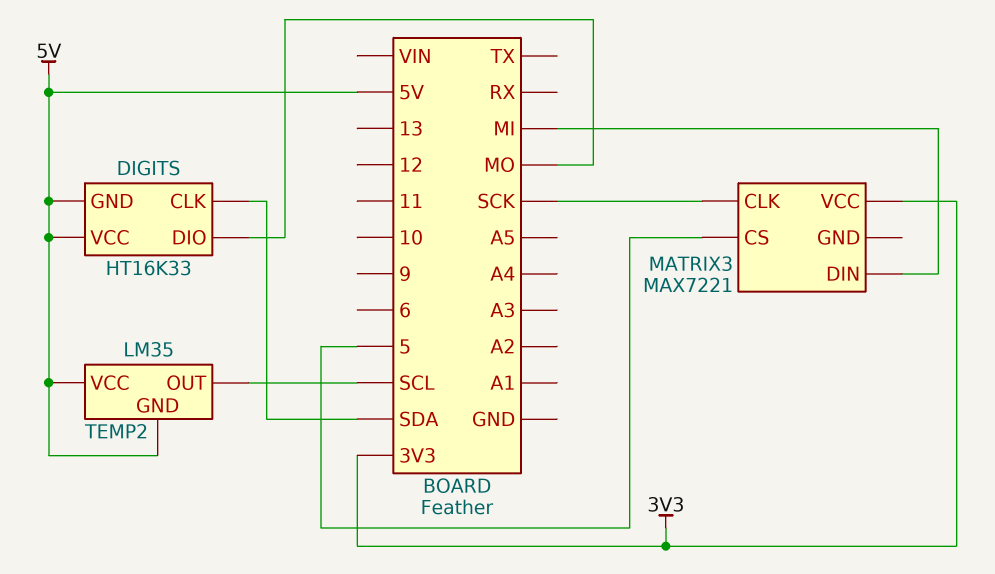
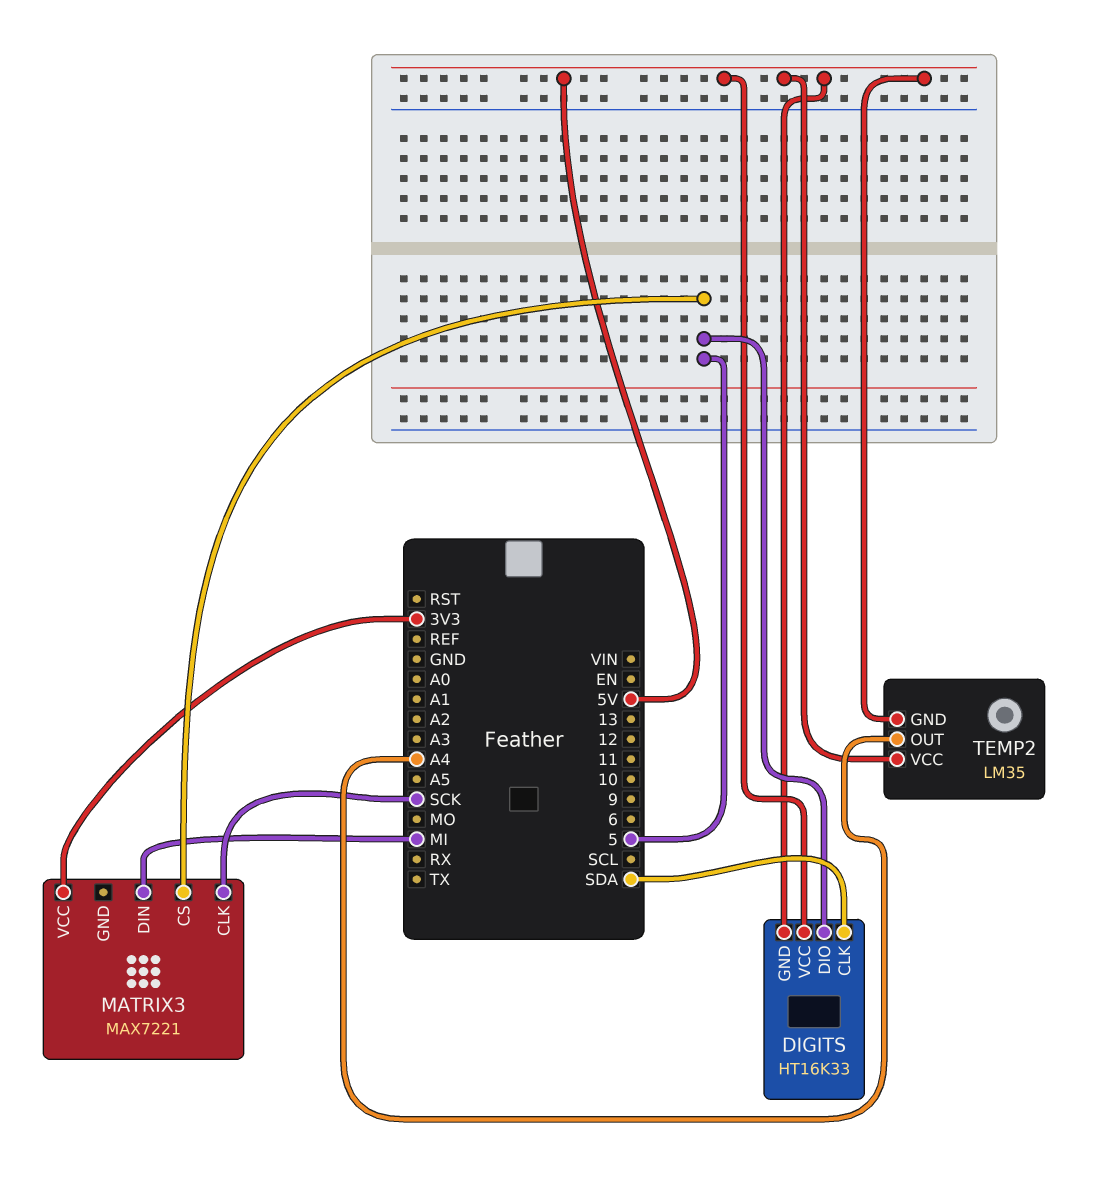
DIGITS pin DIO: MO -> 5
TEMP2 pin OUT: SCL -> A4

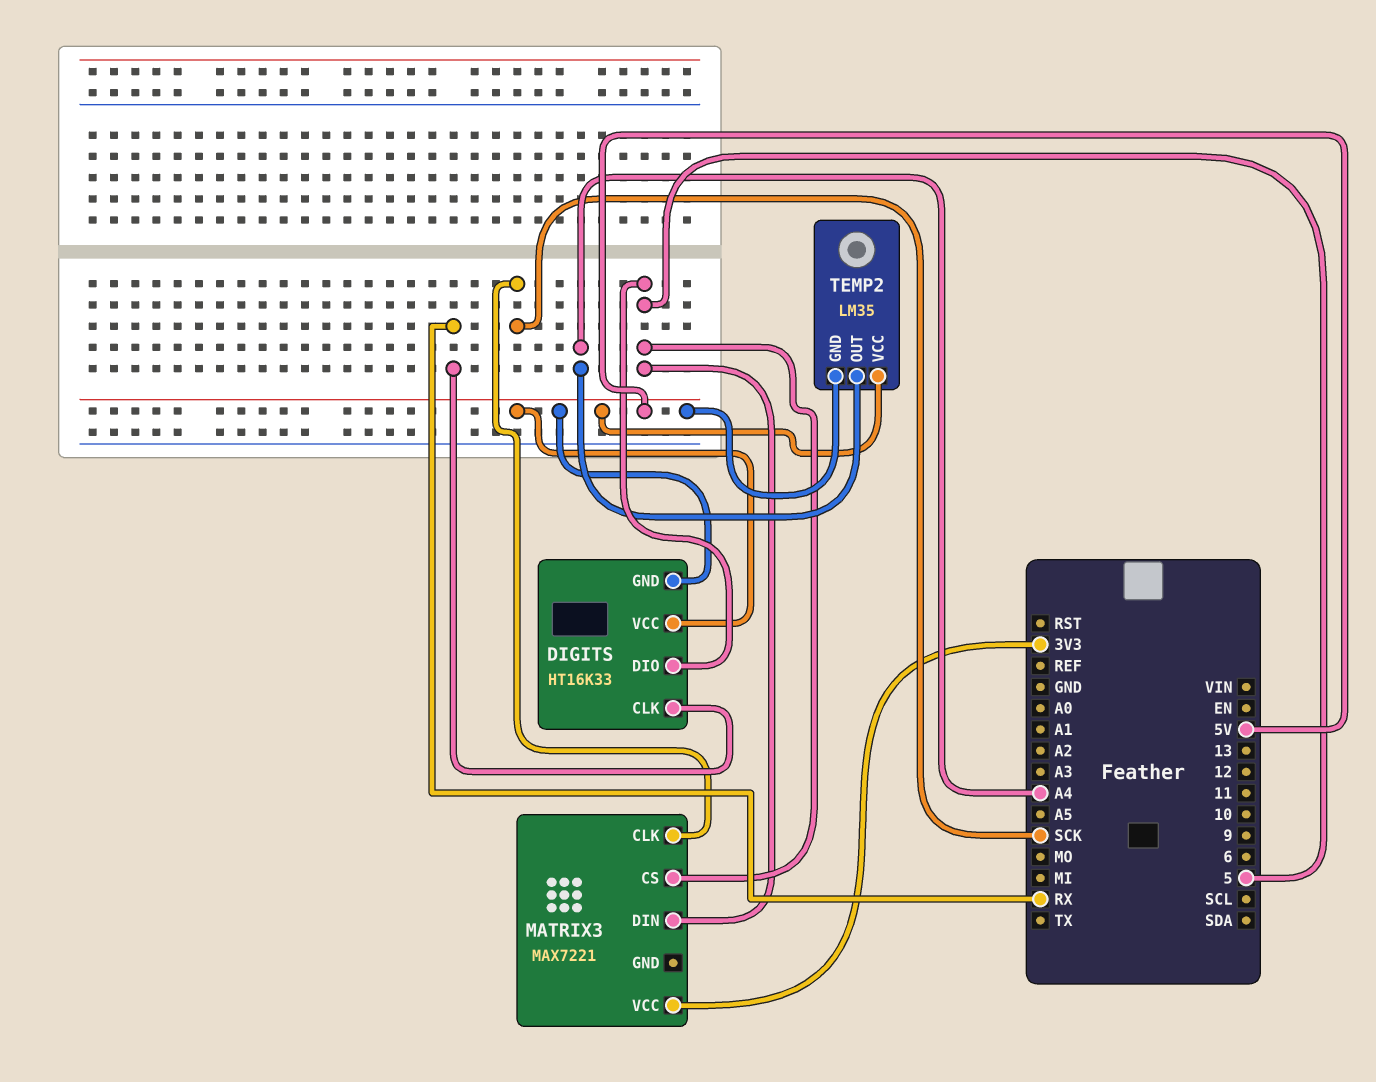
DIGITS pin CLK: SDA -> RX
MATRIX3 pin DIN: MI -> 5

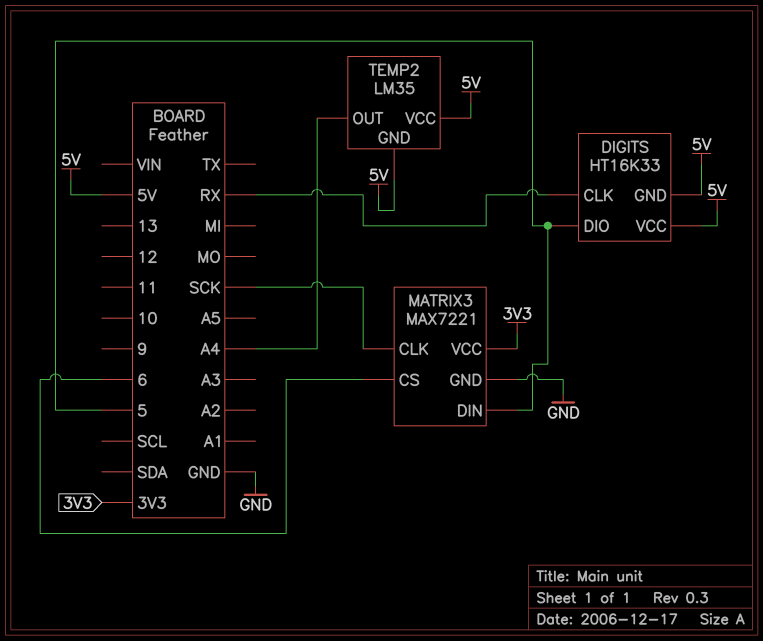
MATRIX3 pin CS: 5 -> 6
MATRIX3 pin GND: none -> GND

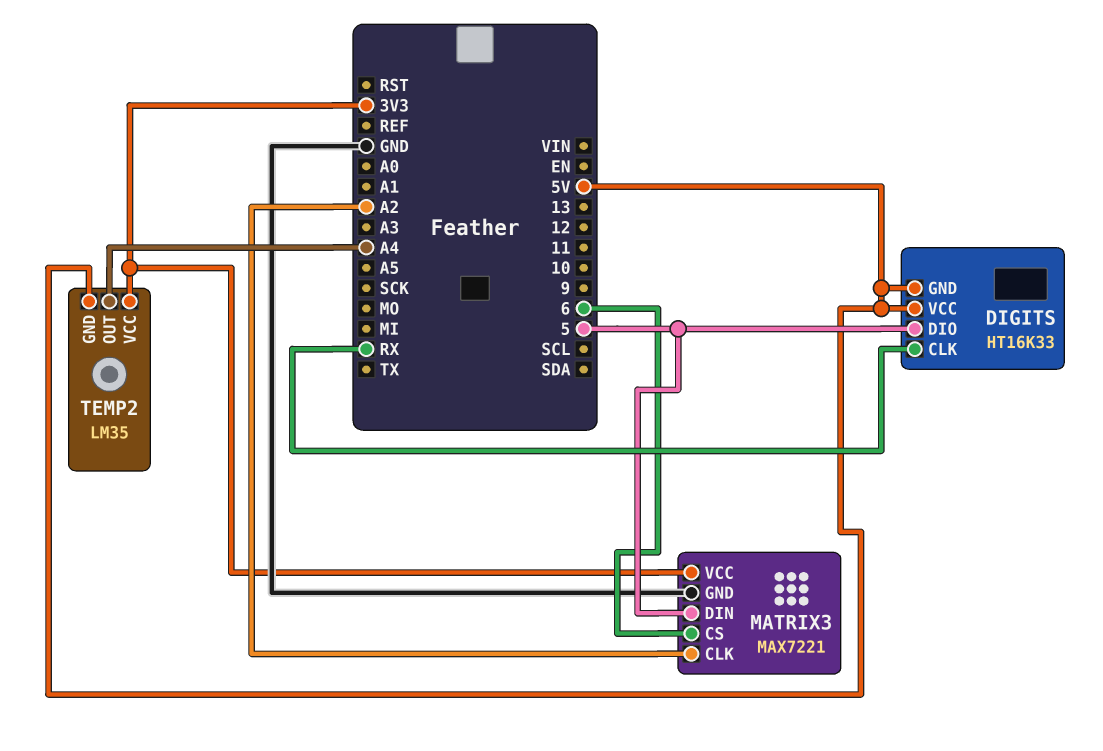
MATRIX3 pin CLK: SCK -> A2
TEMP2 pin VCC: 5V -> 3V3

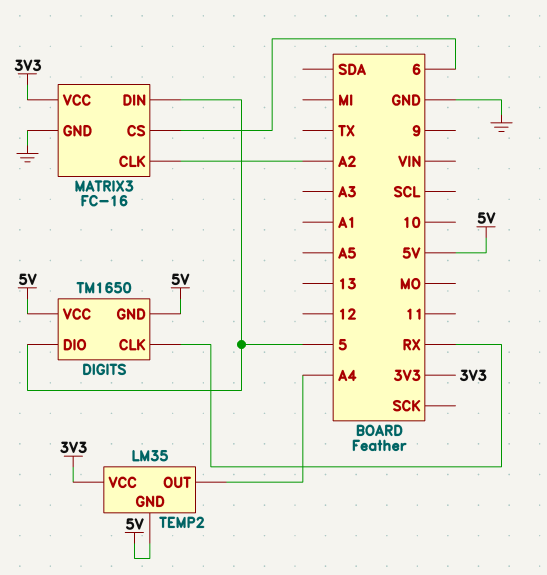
DIGITS: HT16K33 -> TM1650
MATRIX3: MAX7221 -> FC-16

